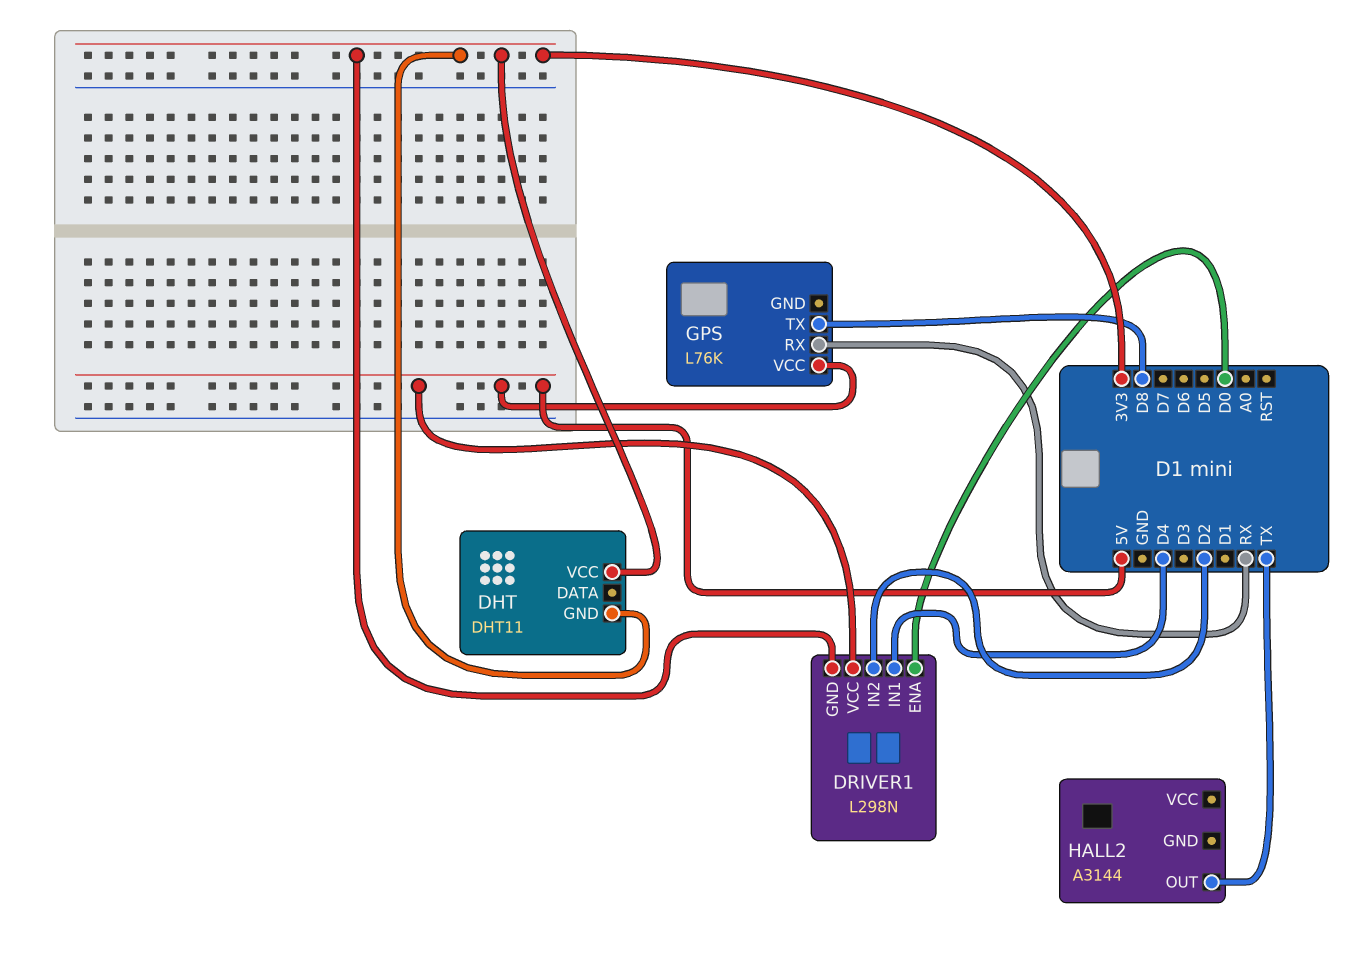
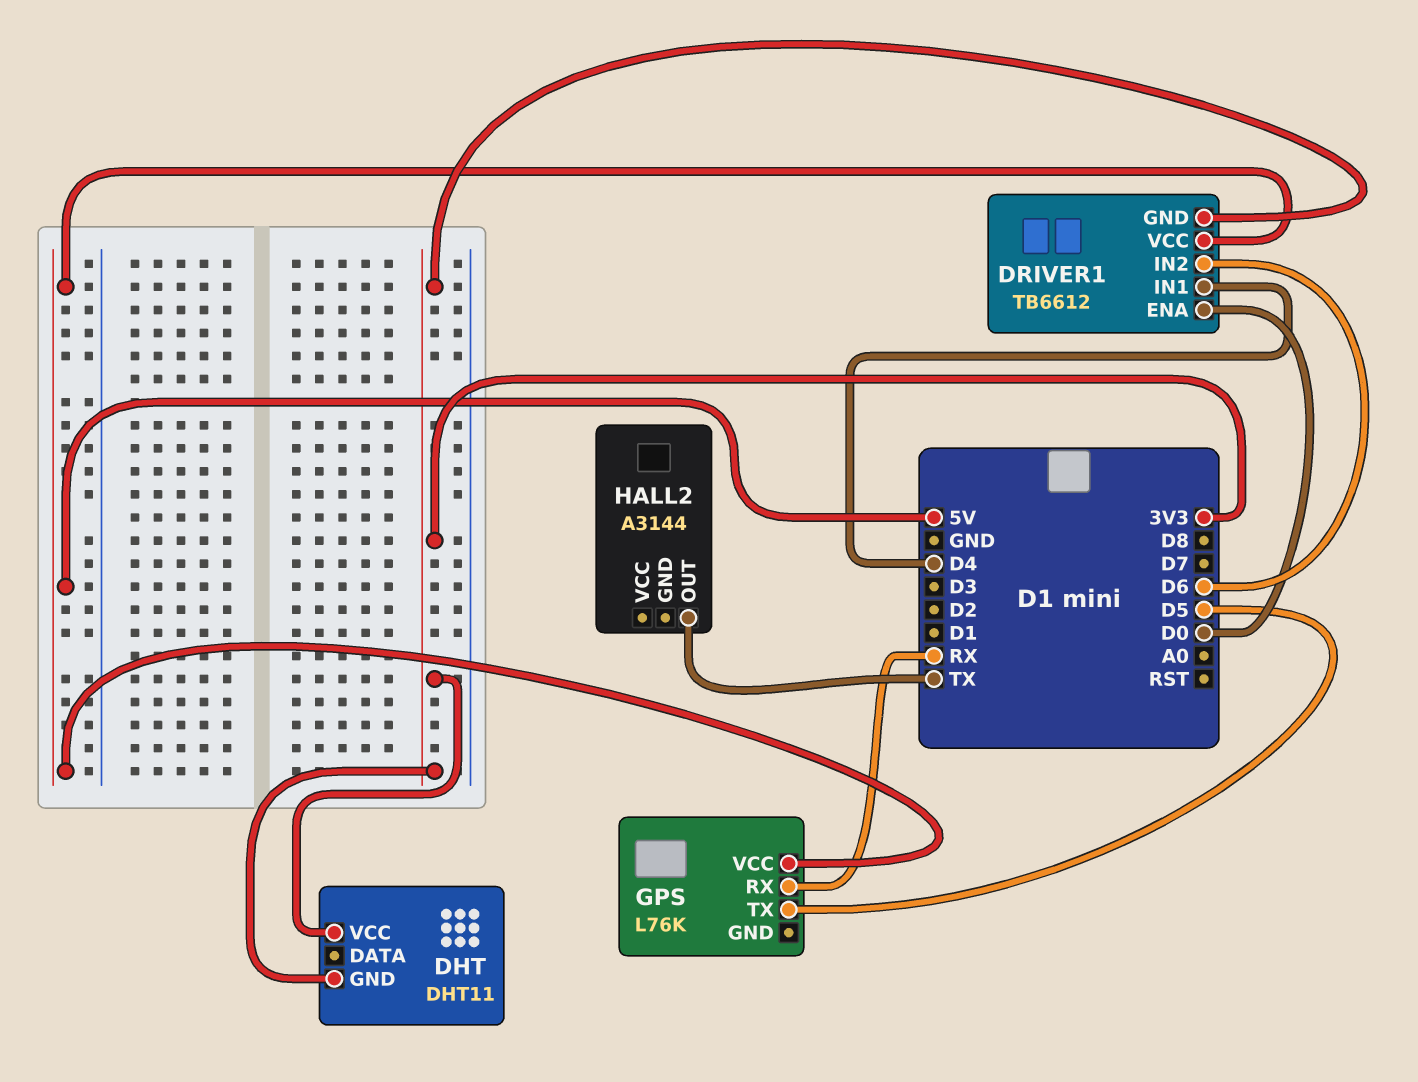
DRIVER1: L298N -> TB6612
DRIVER1 pin IN2: D2 -> D6
GPS pin TX: D8 -> D5

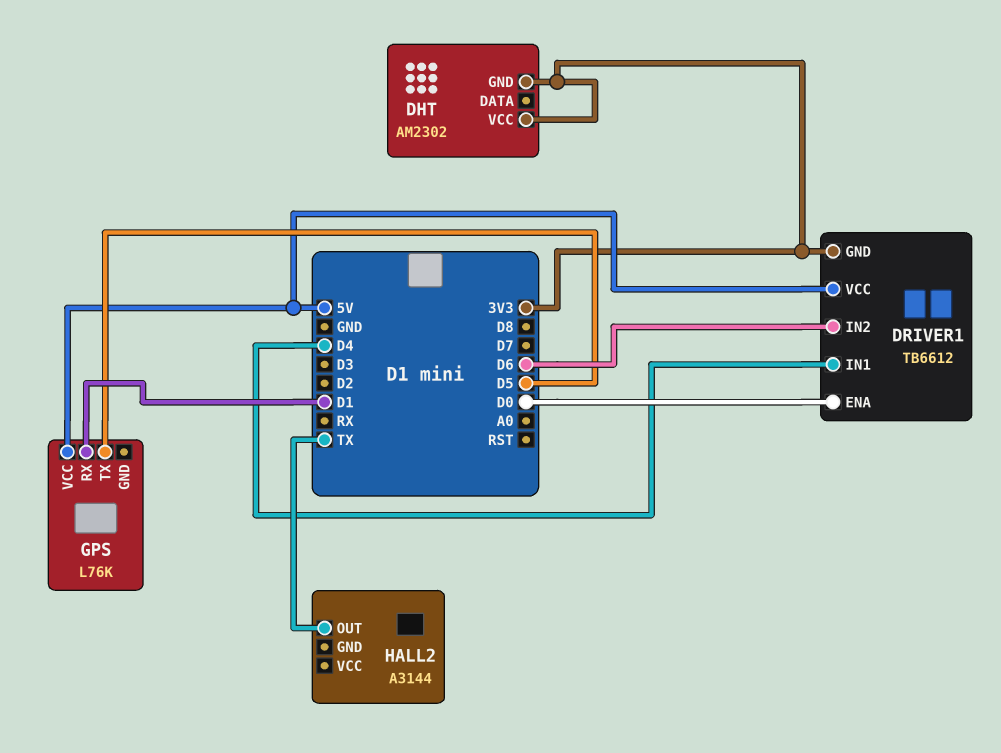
DHT: DHT11 -> AM2302
GPS pin RX: RX -> D1

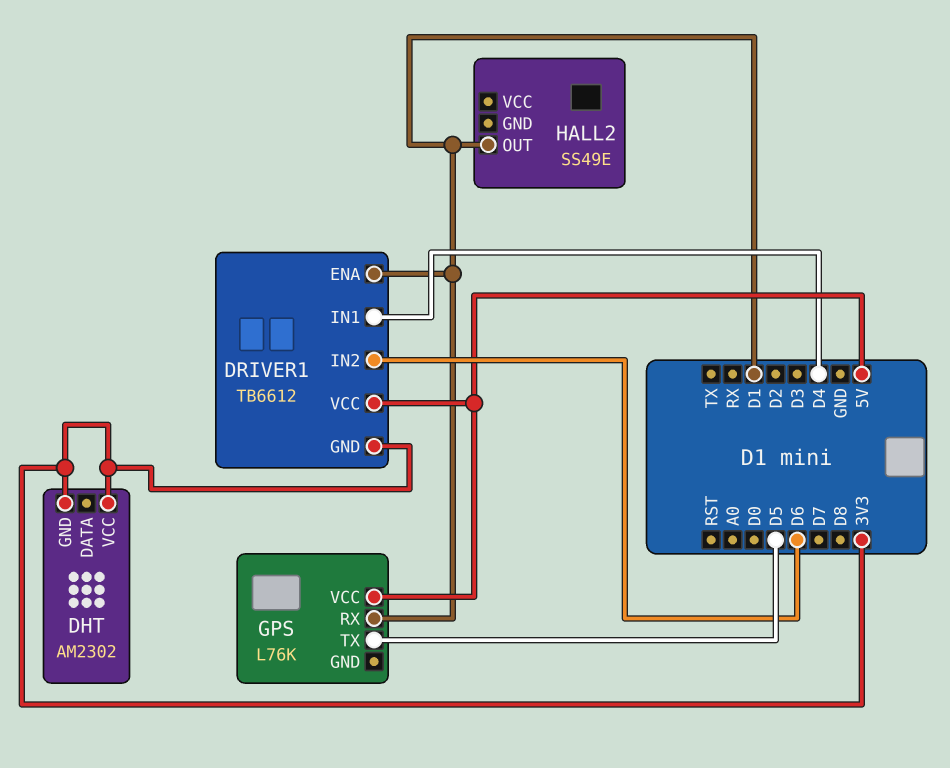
DRIVER1 pin ENA: D0 -> D1
HALL2: A3144 -> SS49E
HALL2 pin OUT: TX -> D1

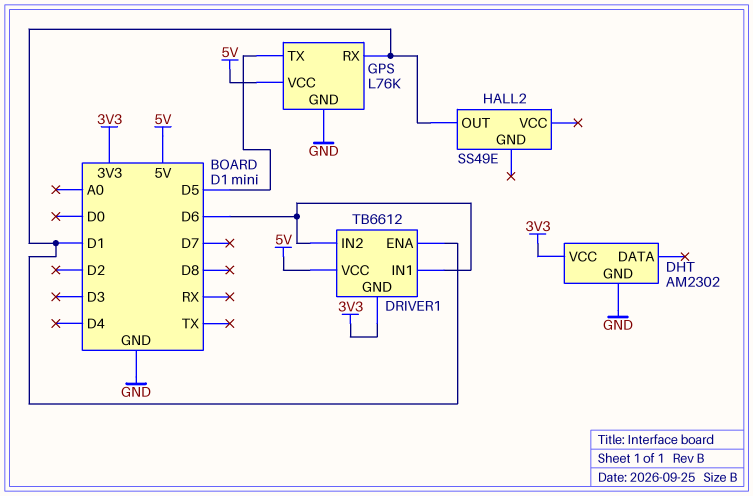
DHT pin GND: 3V3 -> GND
DRIVER1 pin IN1: D4 -> D6
GPS pin GND: none -> GND

